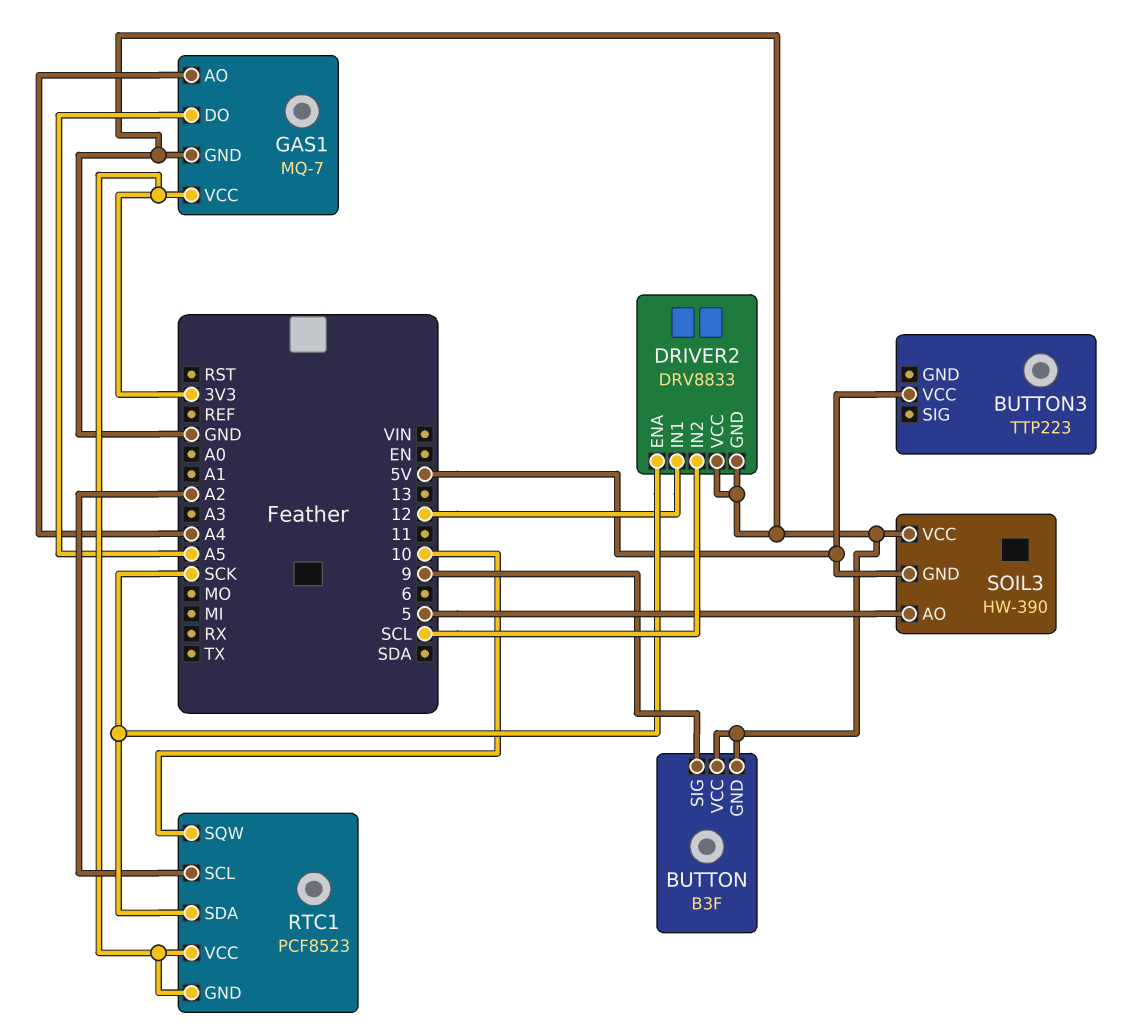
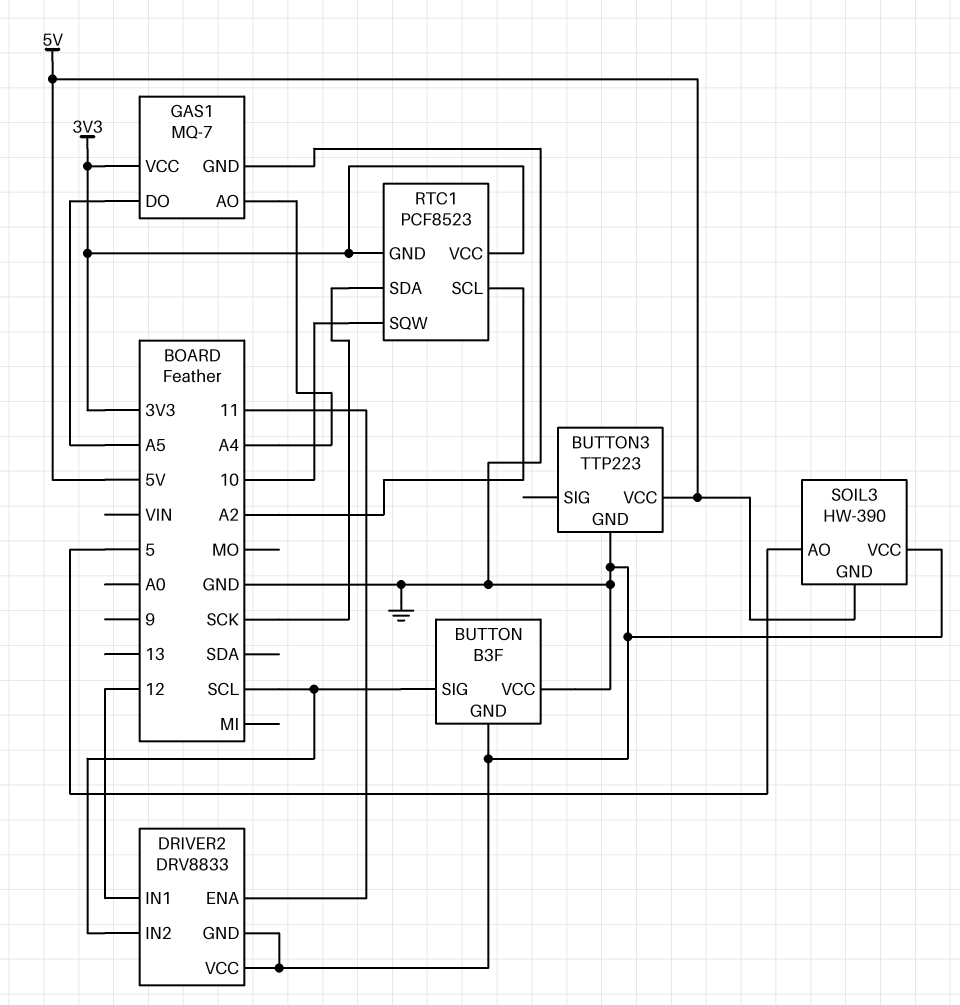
BUTTON pin SIG: 9 -> SCL
BUTTON3 pin GND: none -> GND
DRIVER2 pin ENA: SCK -> 11

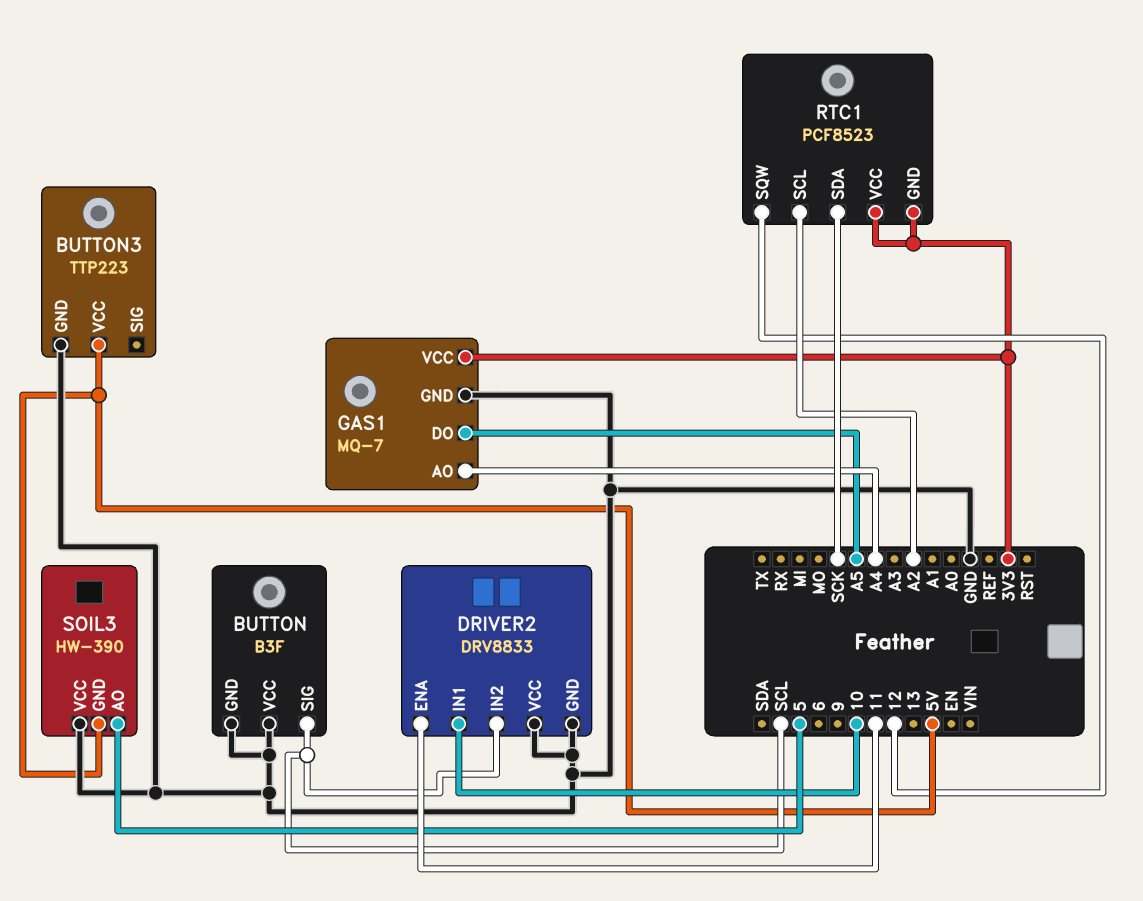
DRIVER2 pin IN1: 12 -> 10
RTC1 pin SQW: 10 -> 12

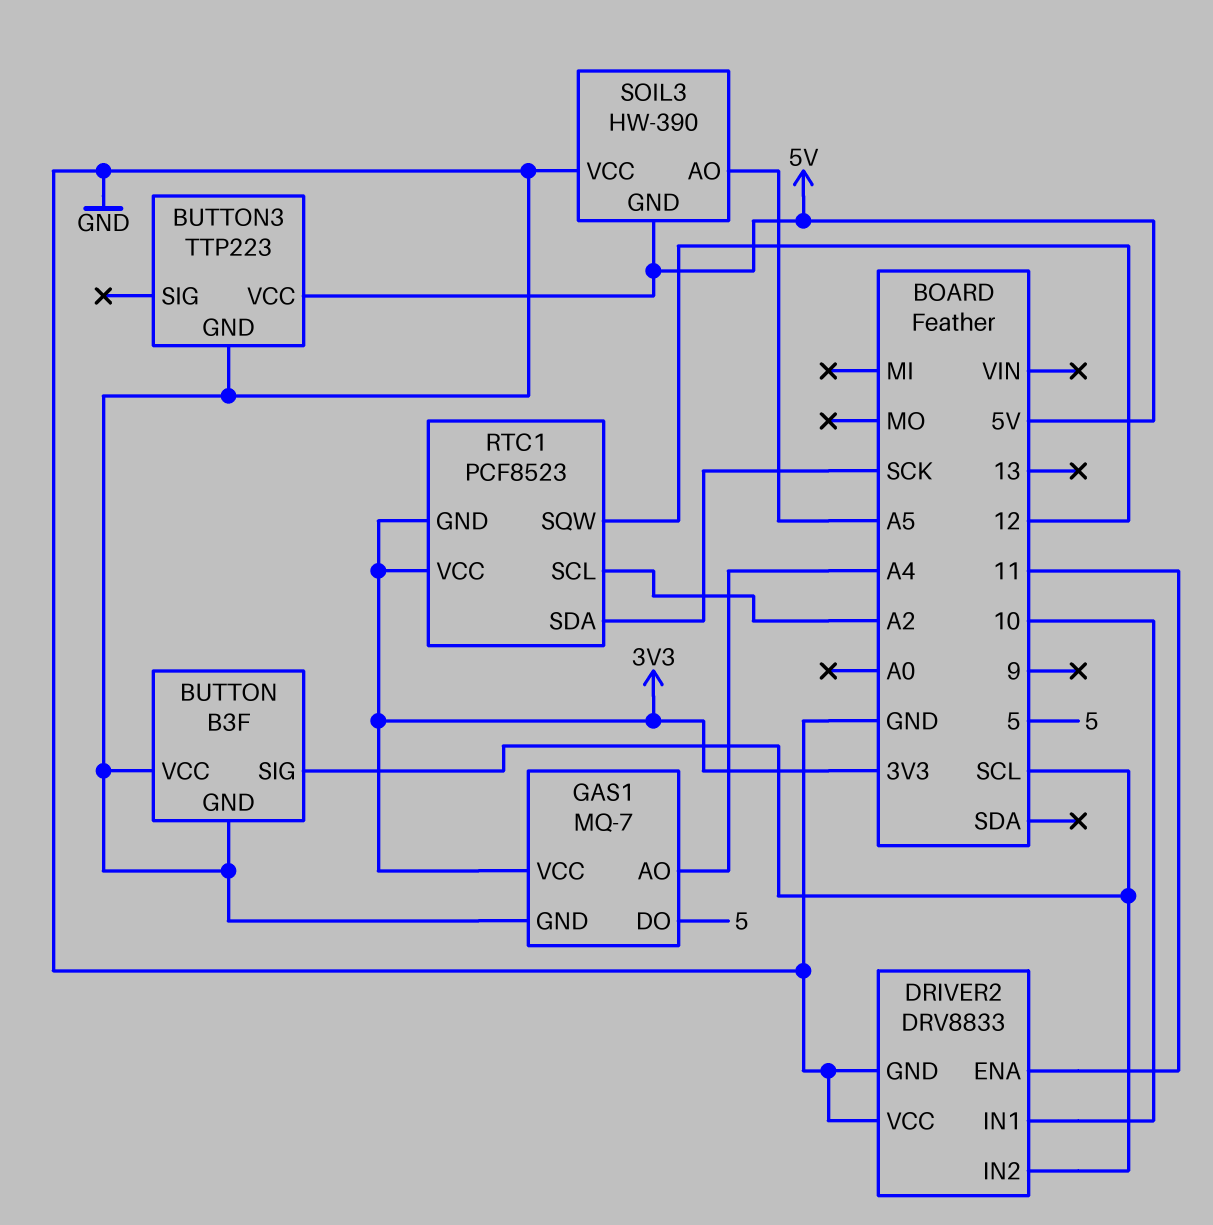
GAS1 pin DO: A5 -> 5
SOIL3 pin AO: 5 -> A5

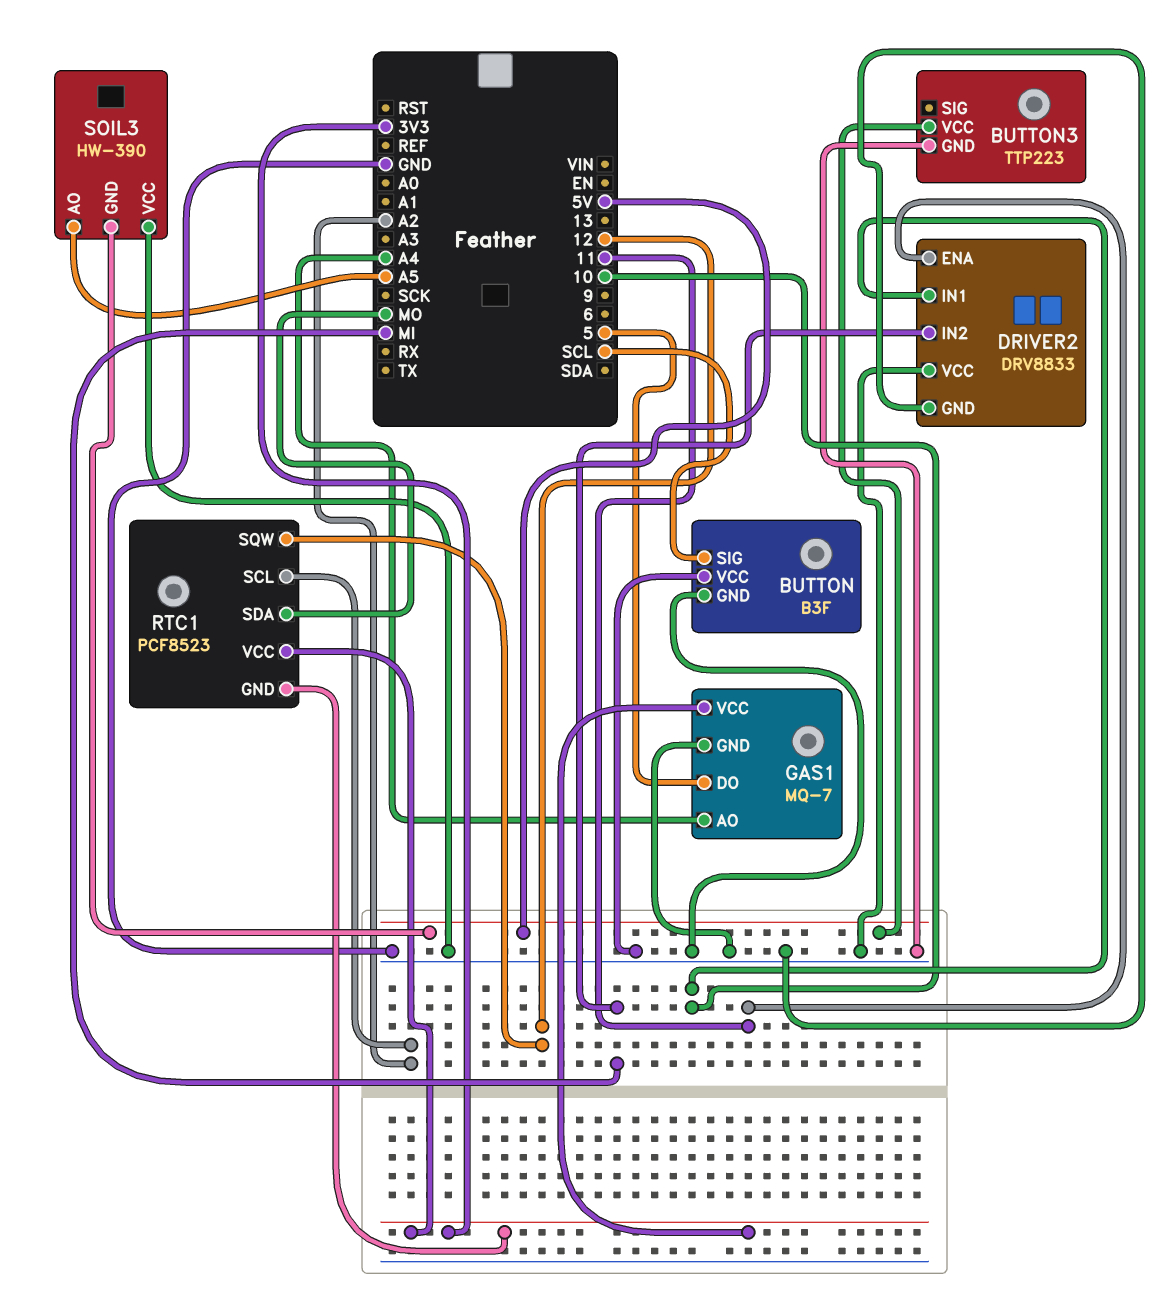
DRIVER2 pin IN2: SCL -> MI
RTC1 pin SDA: SCK -> MO

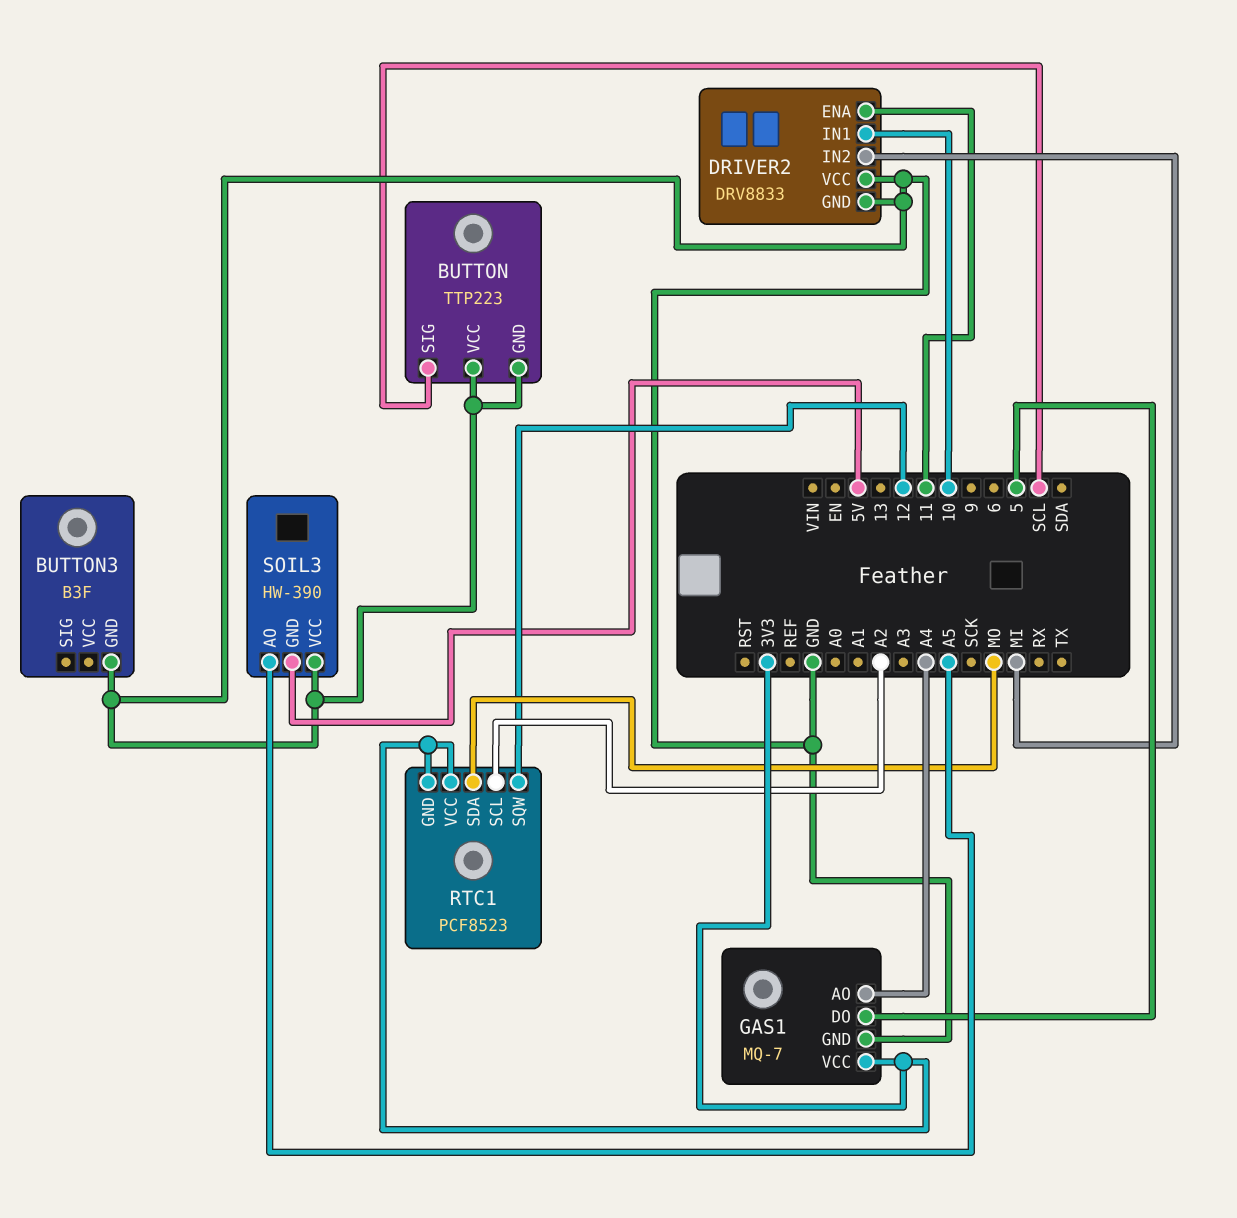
BUTTON: B3F -> TTP223
BUTTON3: TTP223 -> B3F
BUTTON3 pin VCC: 5V -> none

